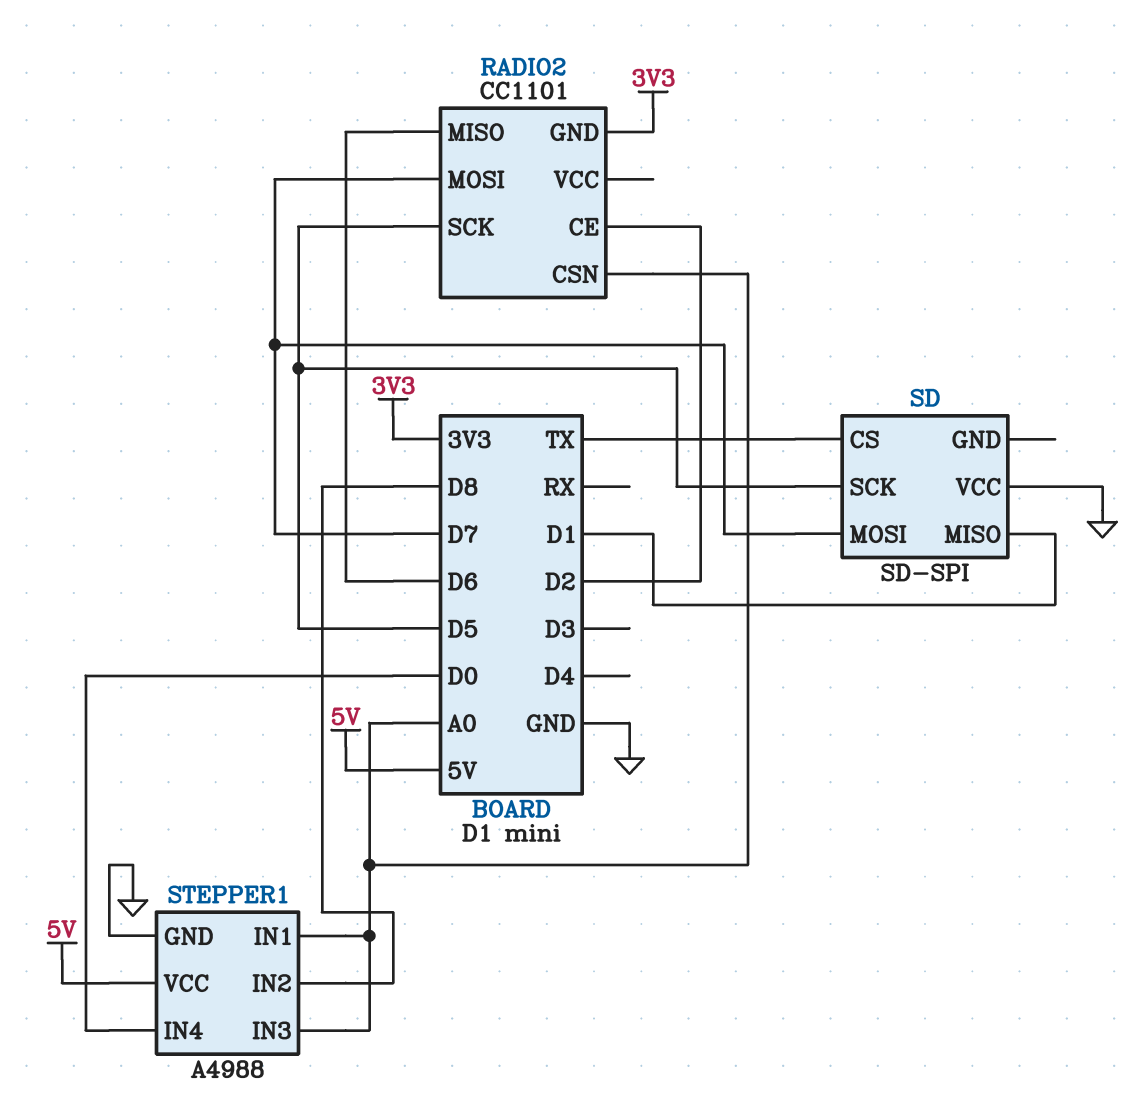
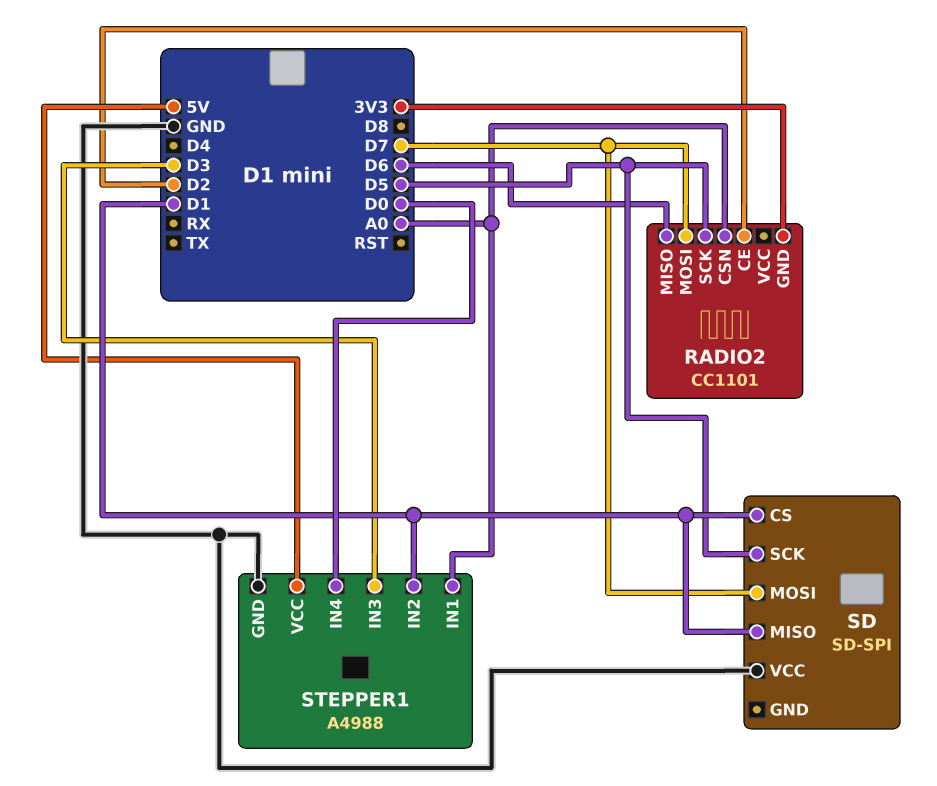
SD pin CS: TX -> D1
STEPPER1 pin IN2: D8 -> D1
STEPPER1 pin IN3: A0 -> D3

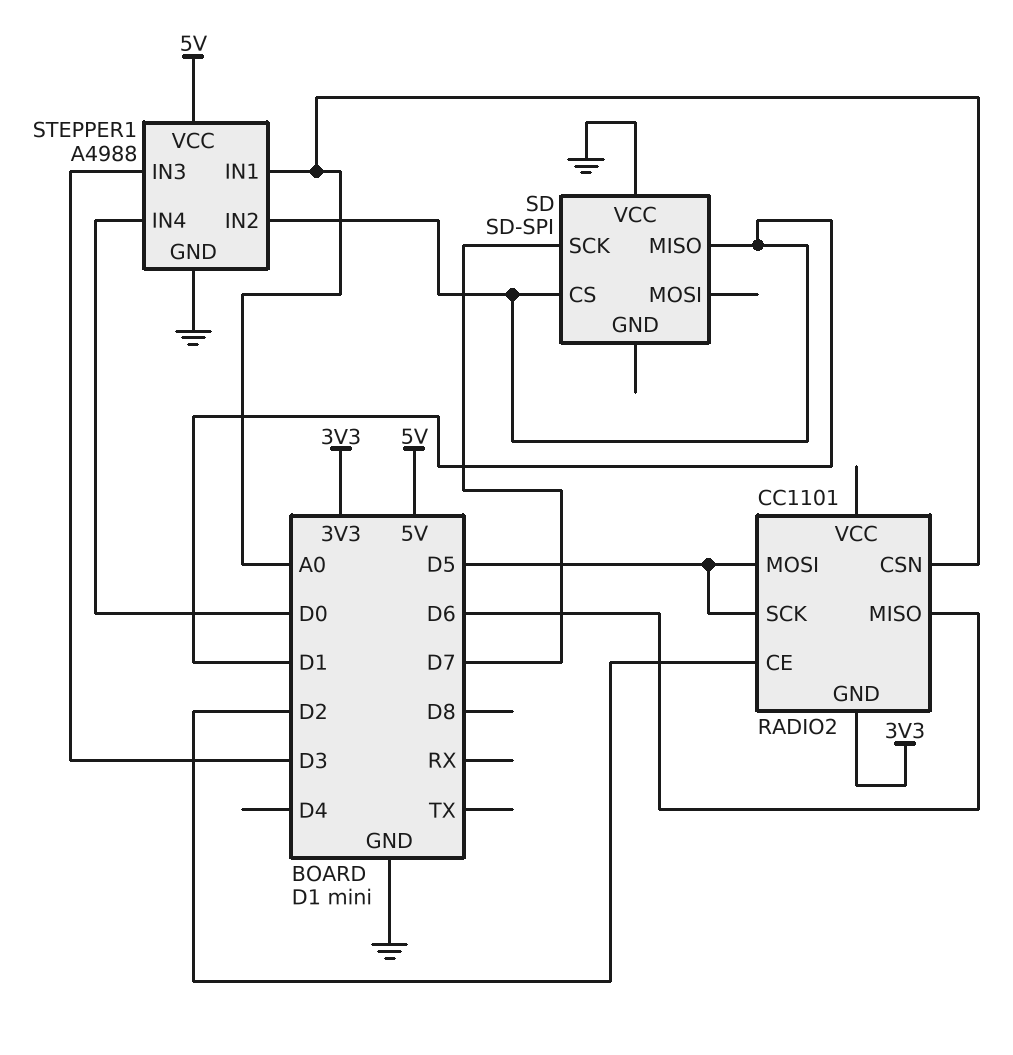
RADIO2 pin MOSI: D7 -> D5
SD pin MOSI: D7 -> none
SD pin SCK: D5 -> D7

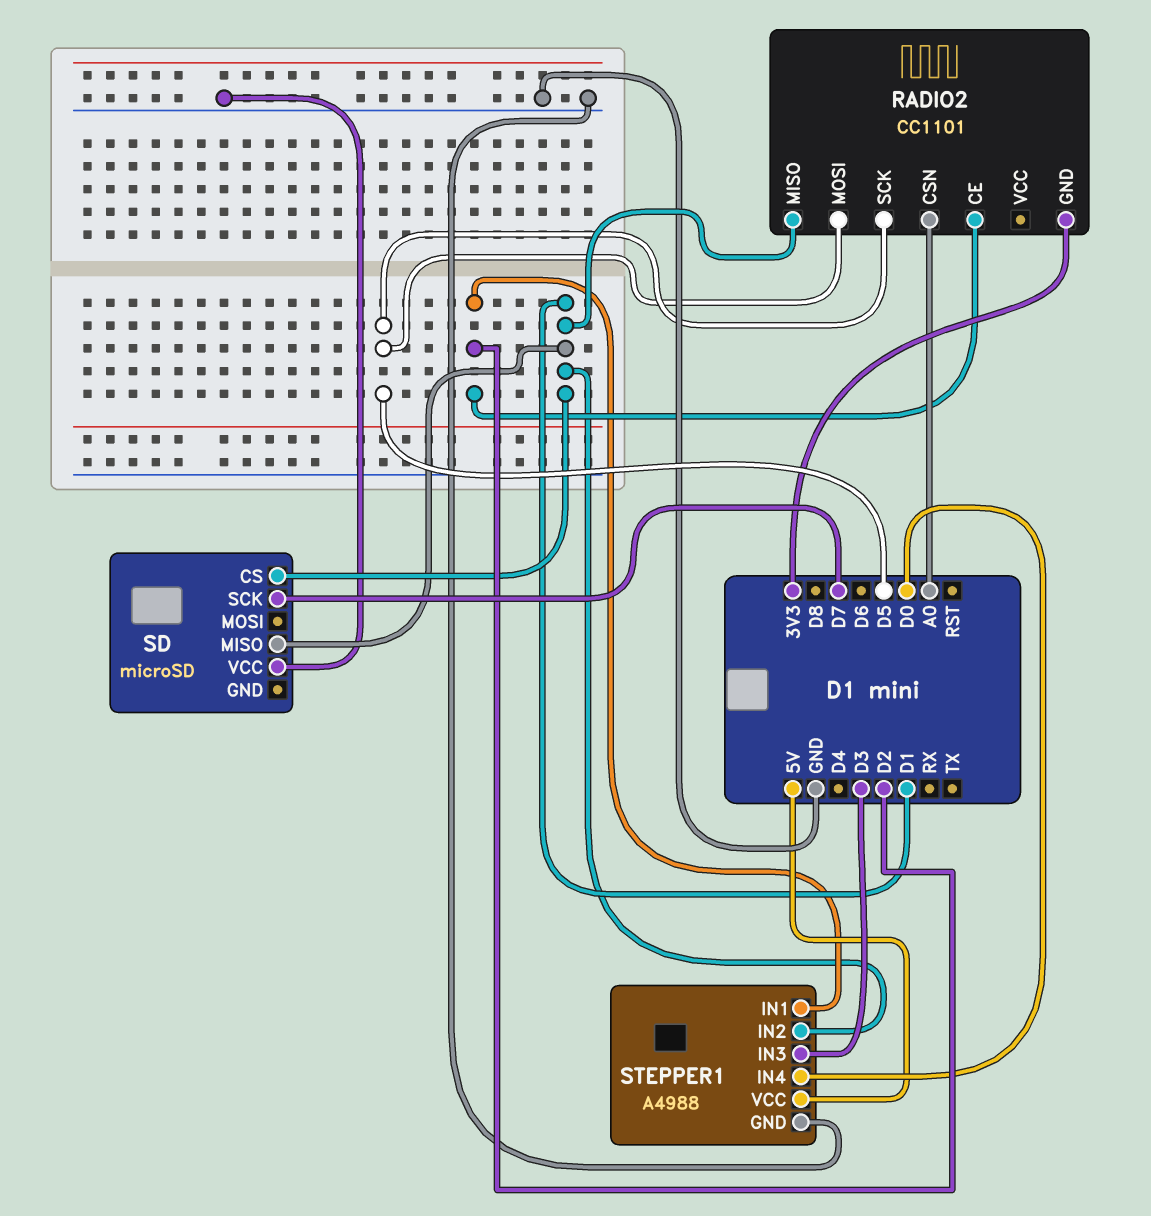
RADIO2 pin MISO: D6 -> D1
SD: SD-SPI -> microSD
STEPPER1 pin IN1: A0 -> D2

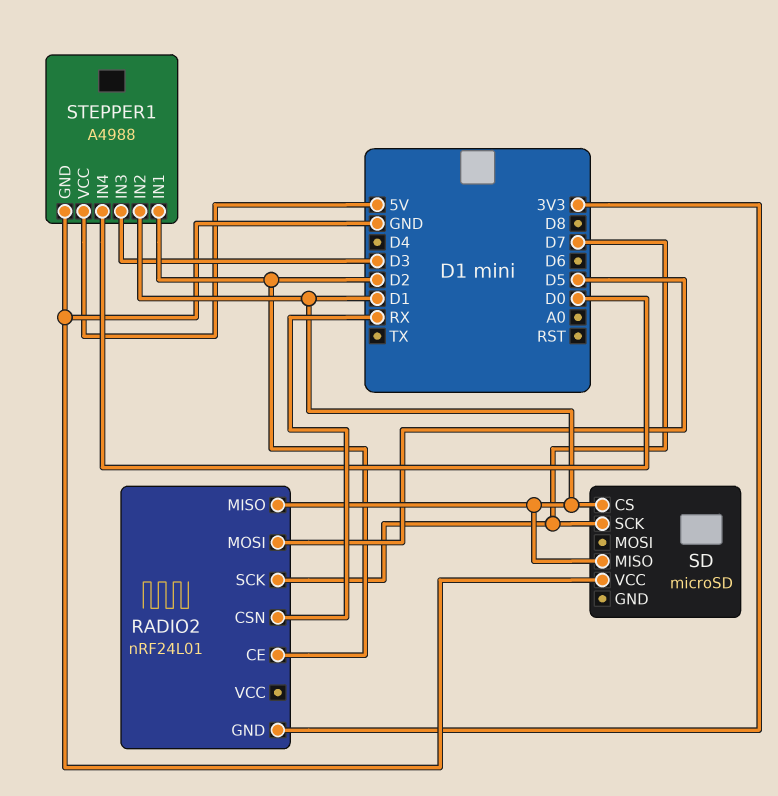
RADIO2: CC1101 -> nRF24L01
RADIO2 pin CSN: A0 -> RX
RADIO2 pin SCK: D5 -> D7

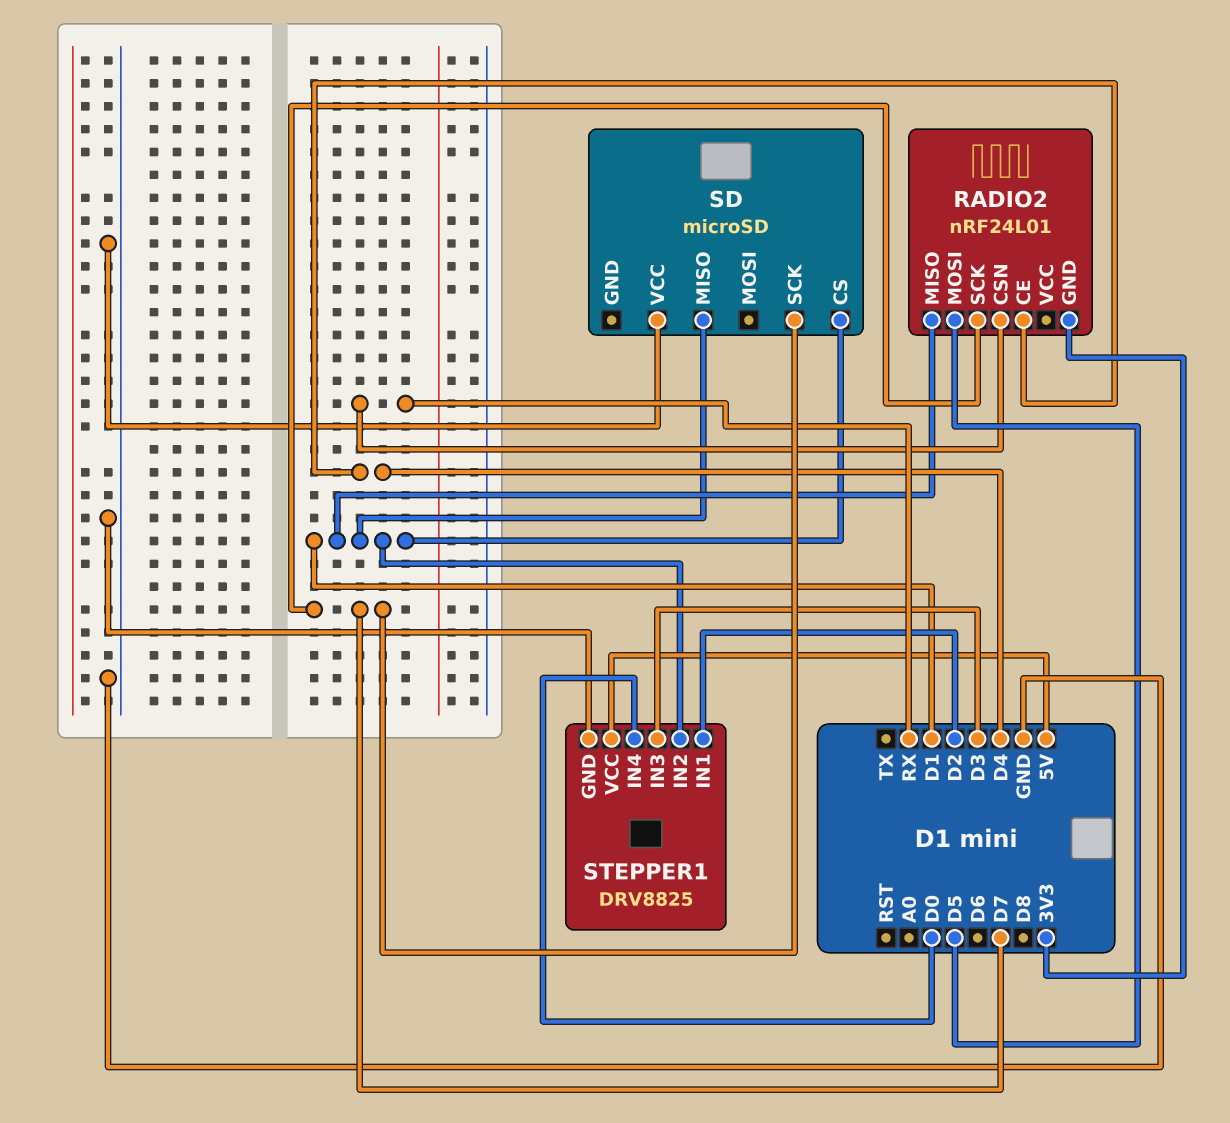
RADIO2 pin CE: D2 -> D4
STEPPER1: A4988 -> DRV8825

